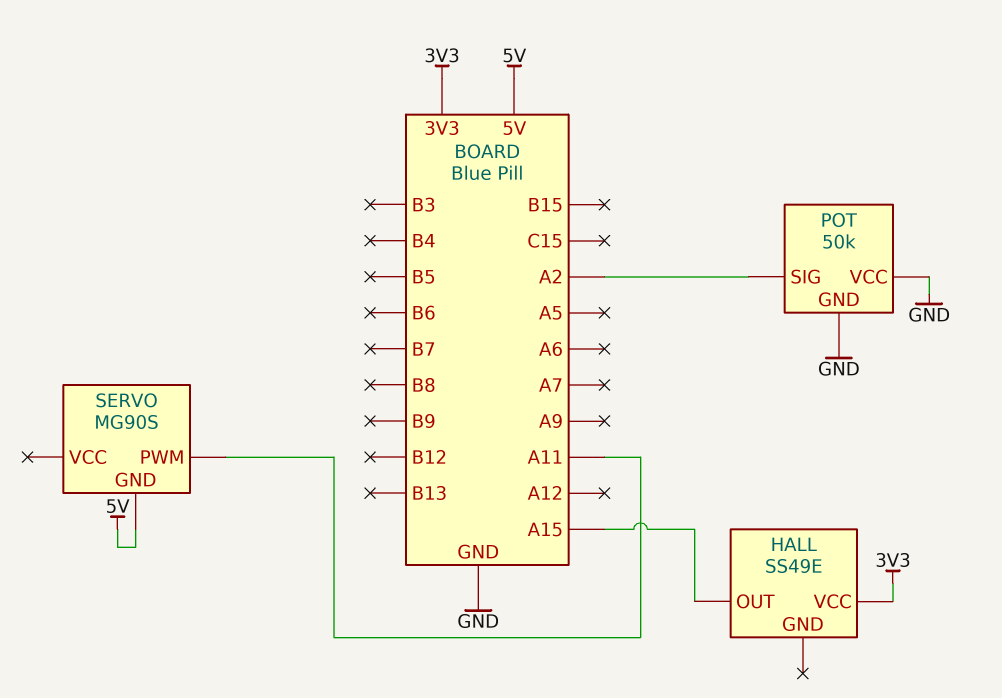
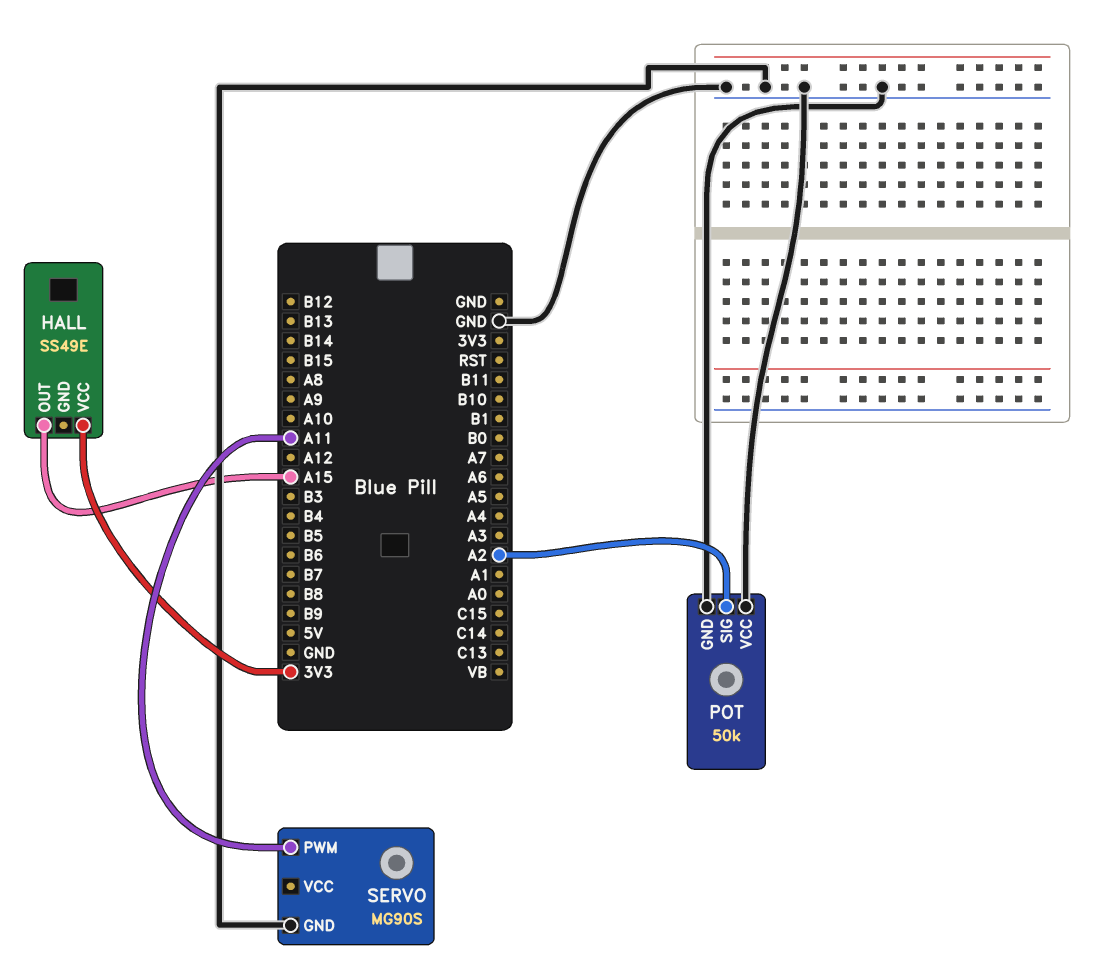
SERVO pin GND: 5V -> GND

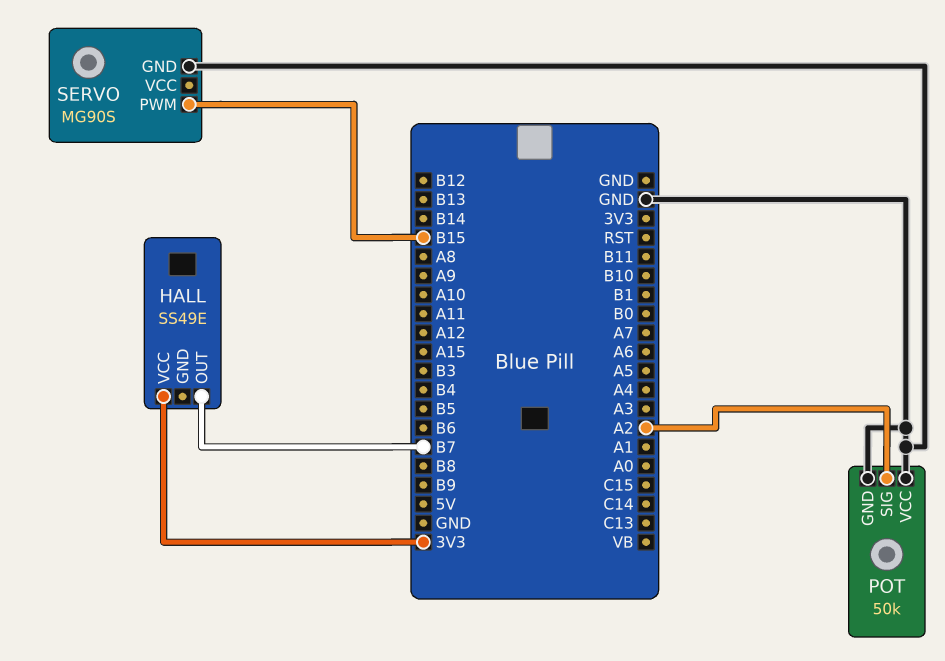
HALL pin OUT: A15 -> B7
SERVO pin PWM: A11 -> B15

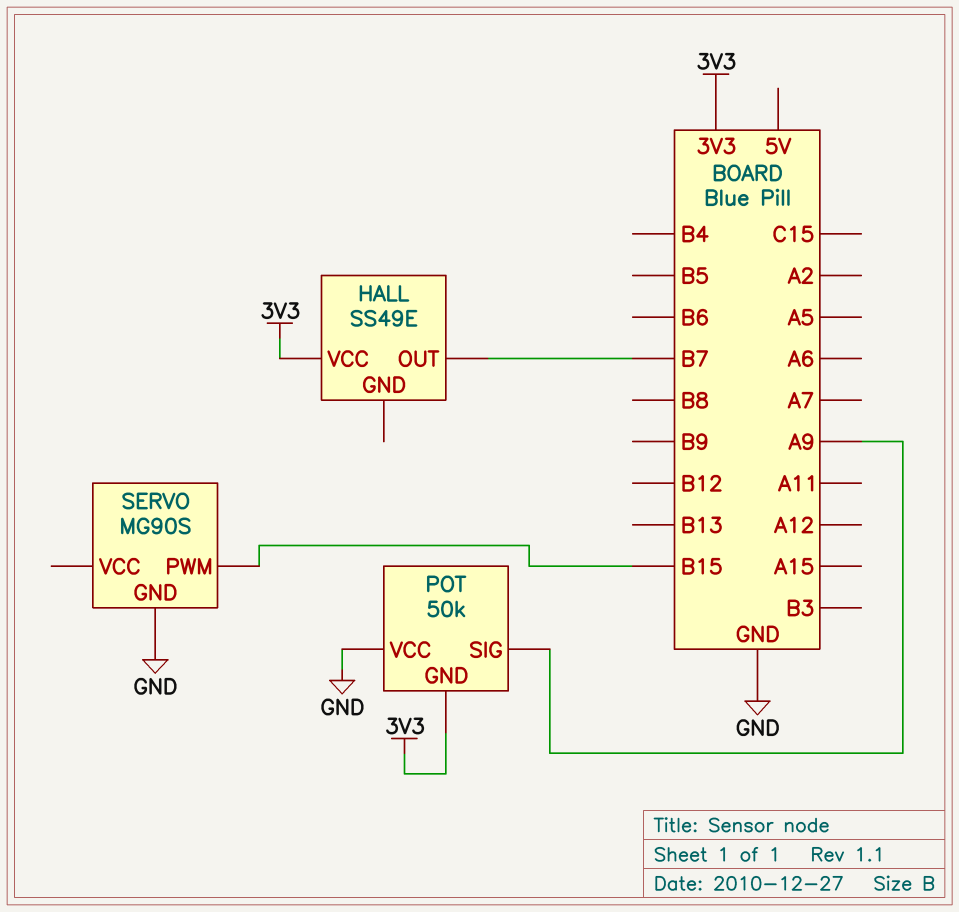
POT pin GND: GND -> 3V3
POT pin SIG: A2 -> A9

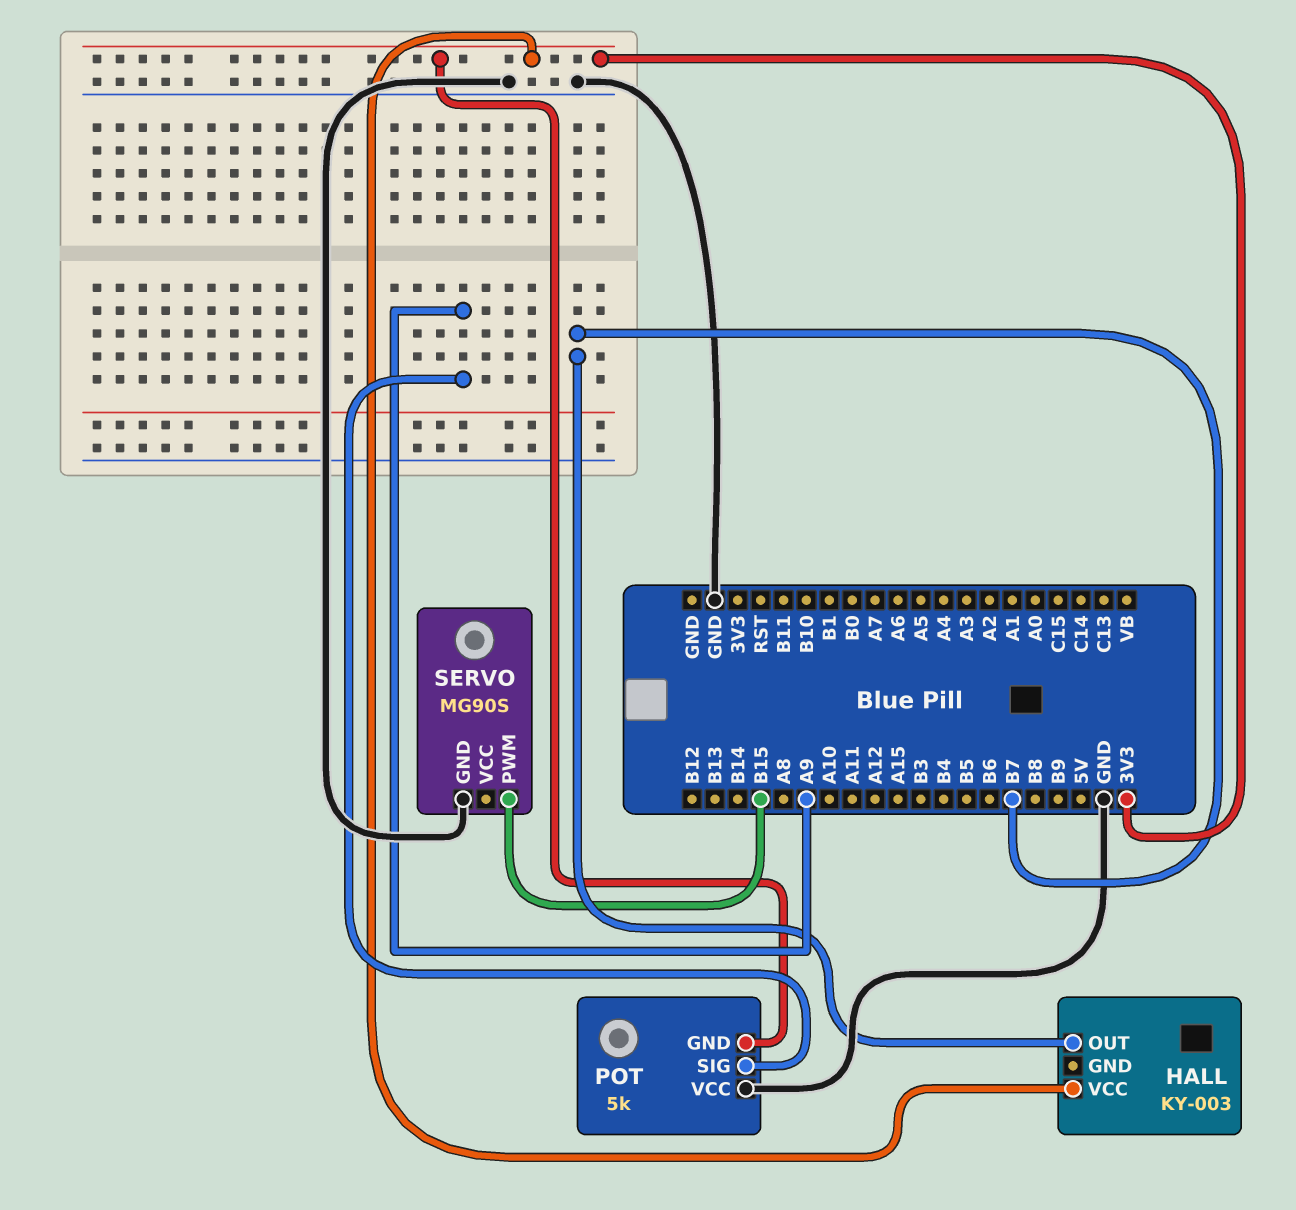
HALL: SS49E -> KY-003
POT: 50k -> 5k

